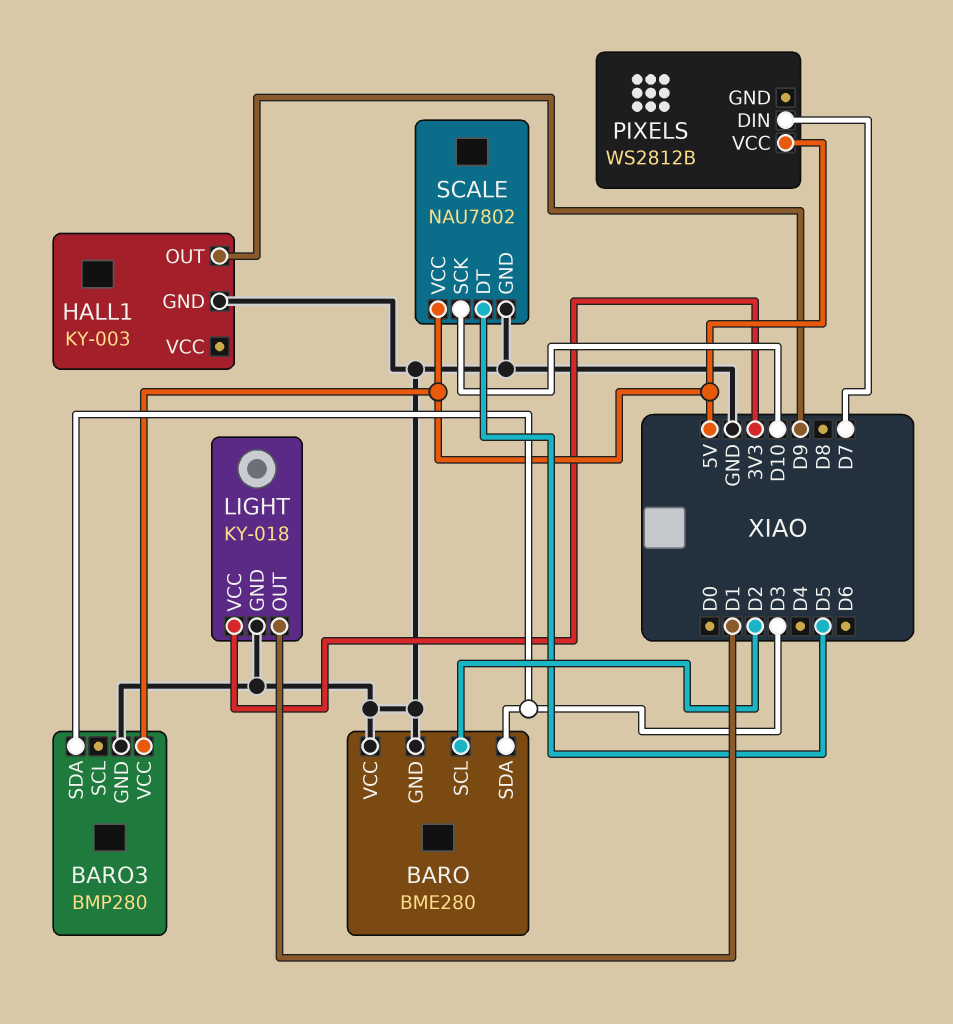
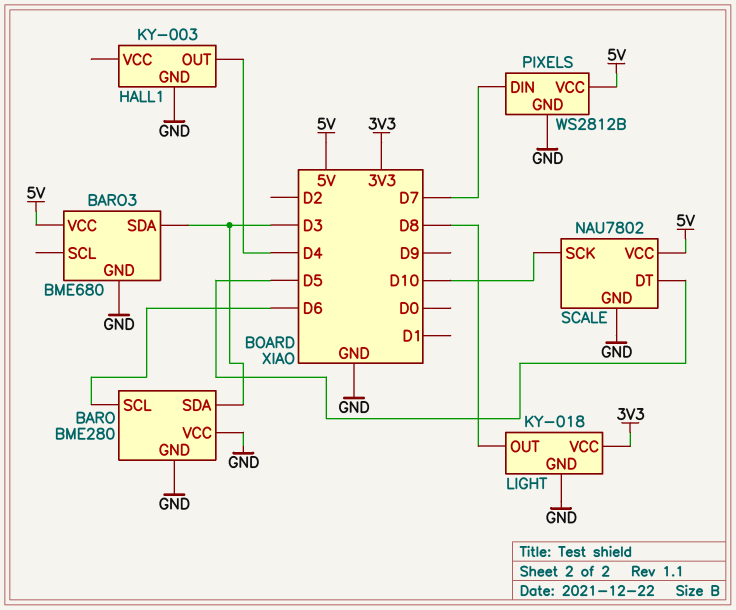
BARO pin SCL: D2 -> D6
BARO3: BMP280 -> BME680
HALL1 pin OUT: D9 -> D4
LIGHT pin OUT: D1 -> D8
PIXELS pin GND: none -> GND

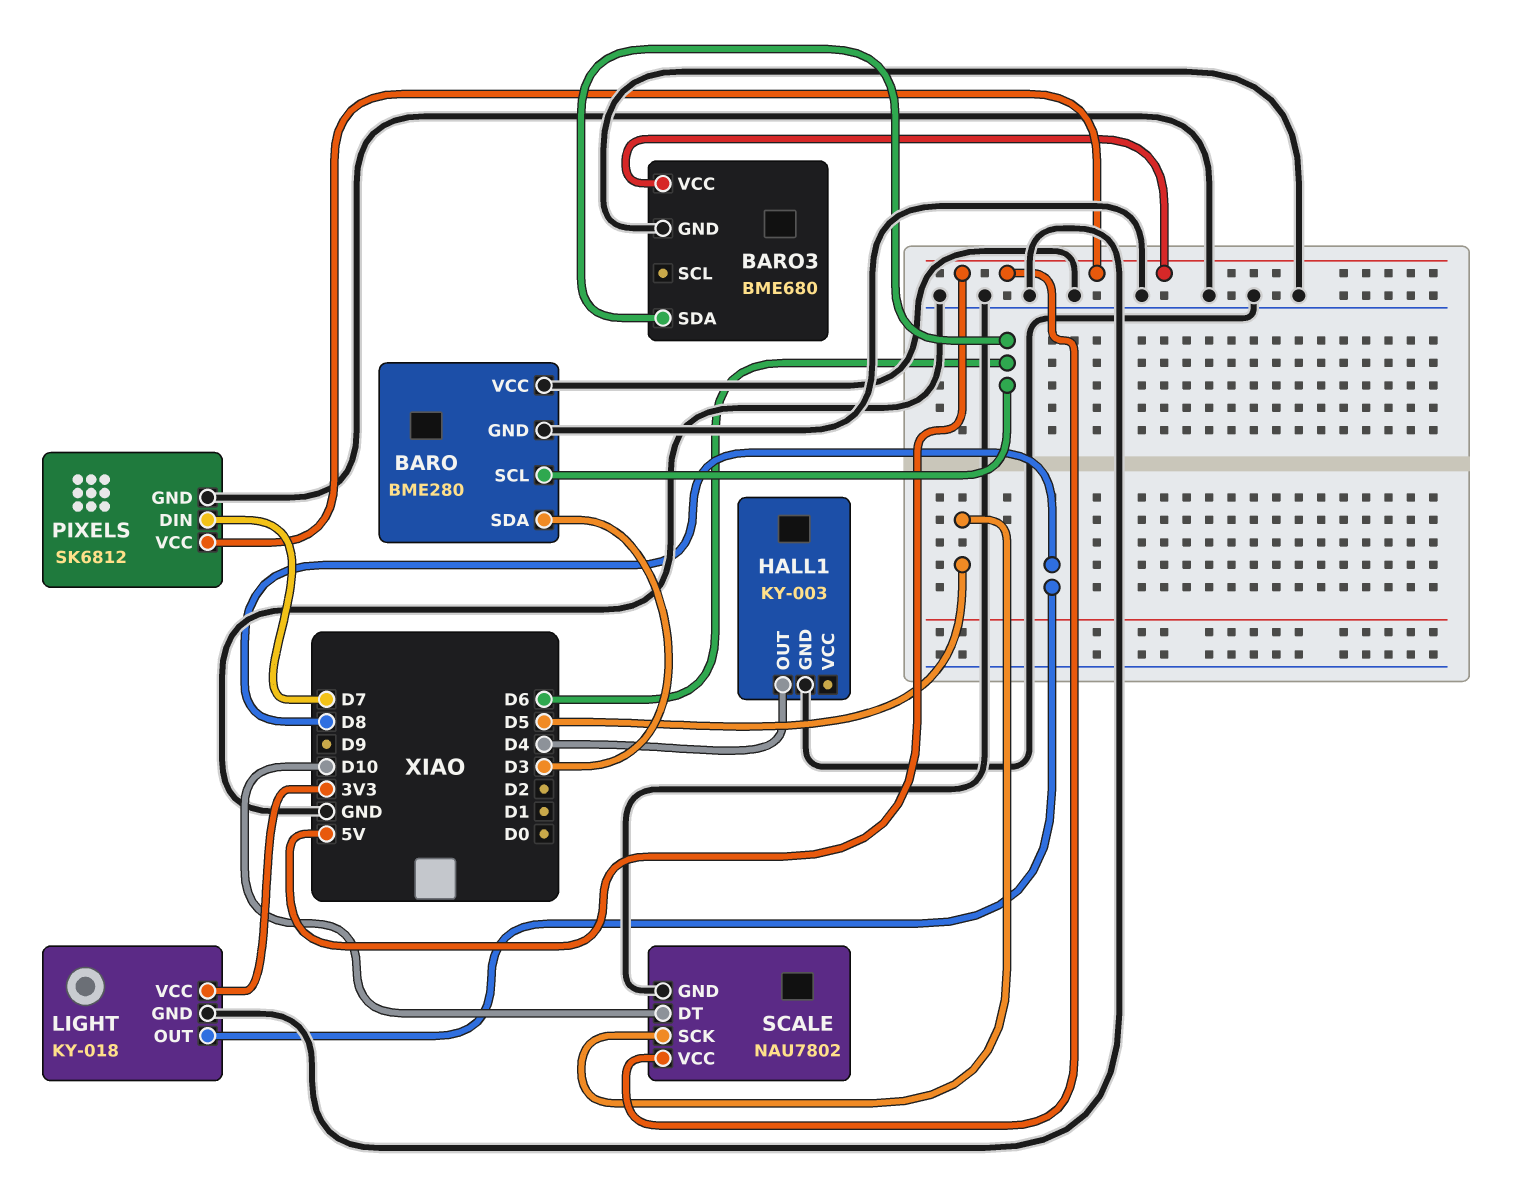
BARO3 pin SDA: D3 -> D6
PIXELS: WS2812B -> SK6812
SCALE pin DT: D5 -> D10
SCALE pin SCK: D10 -> D5

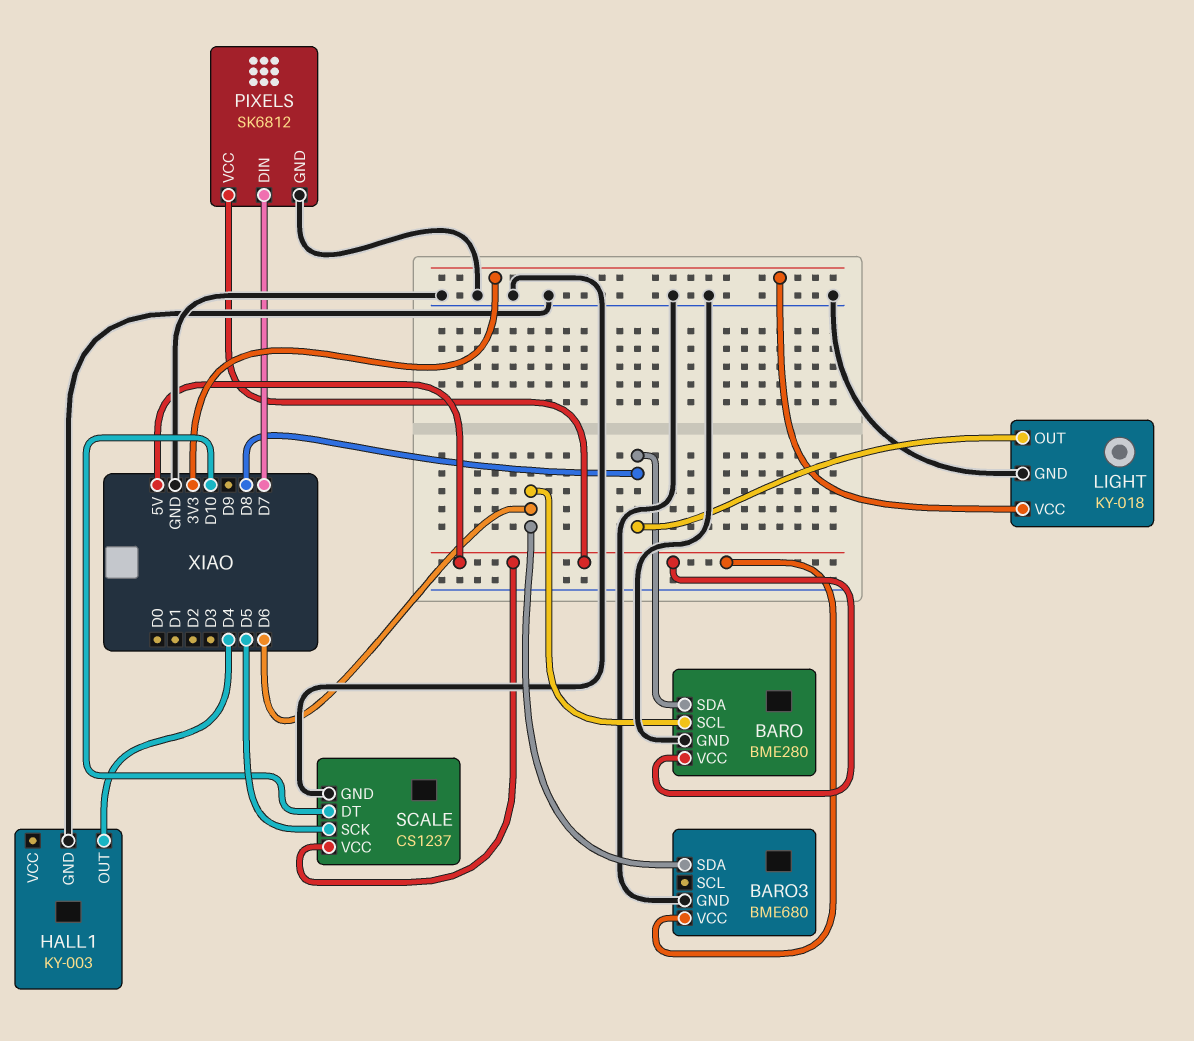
BARO pin SDA: D3 -> D8
BARO pin VCC: GND -> 5V
SCALE: NAU7802 -> CS1237

